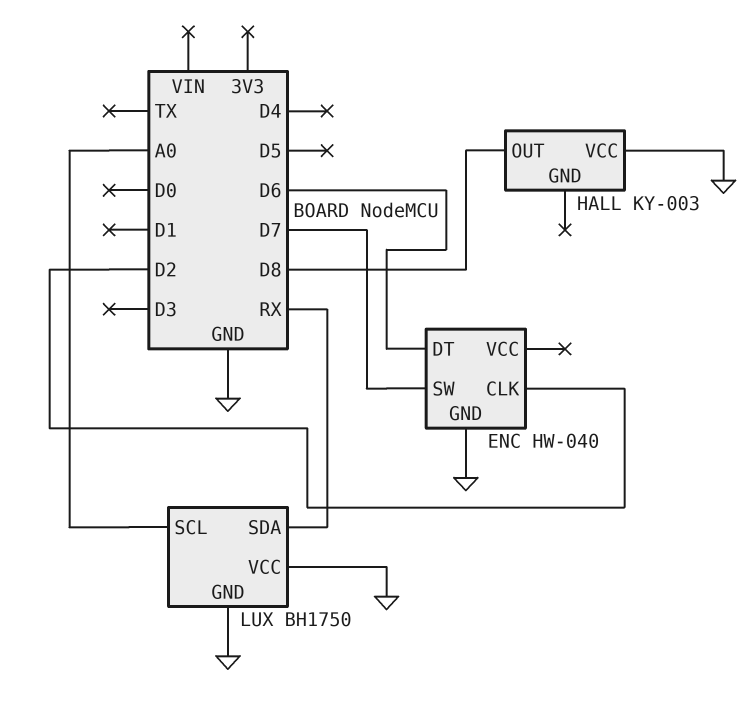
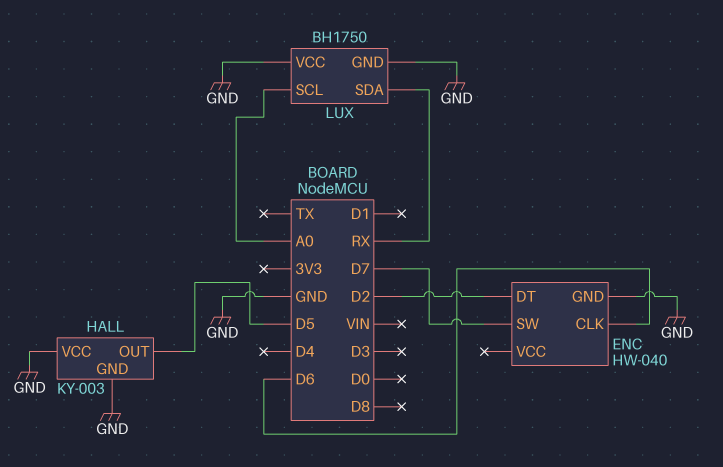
ENC pin CLK: D2 -> D6
ENC pin DT: D6 -> D2
HALL pin GND: none -> GND
HALL pin OUT: D8 -> D5

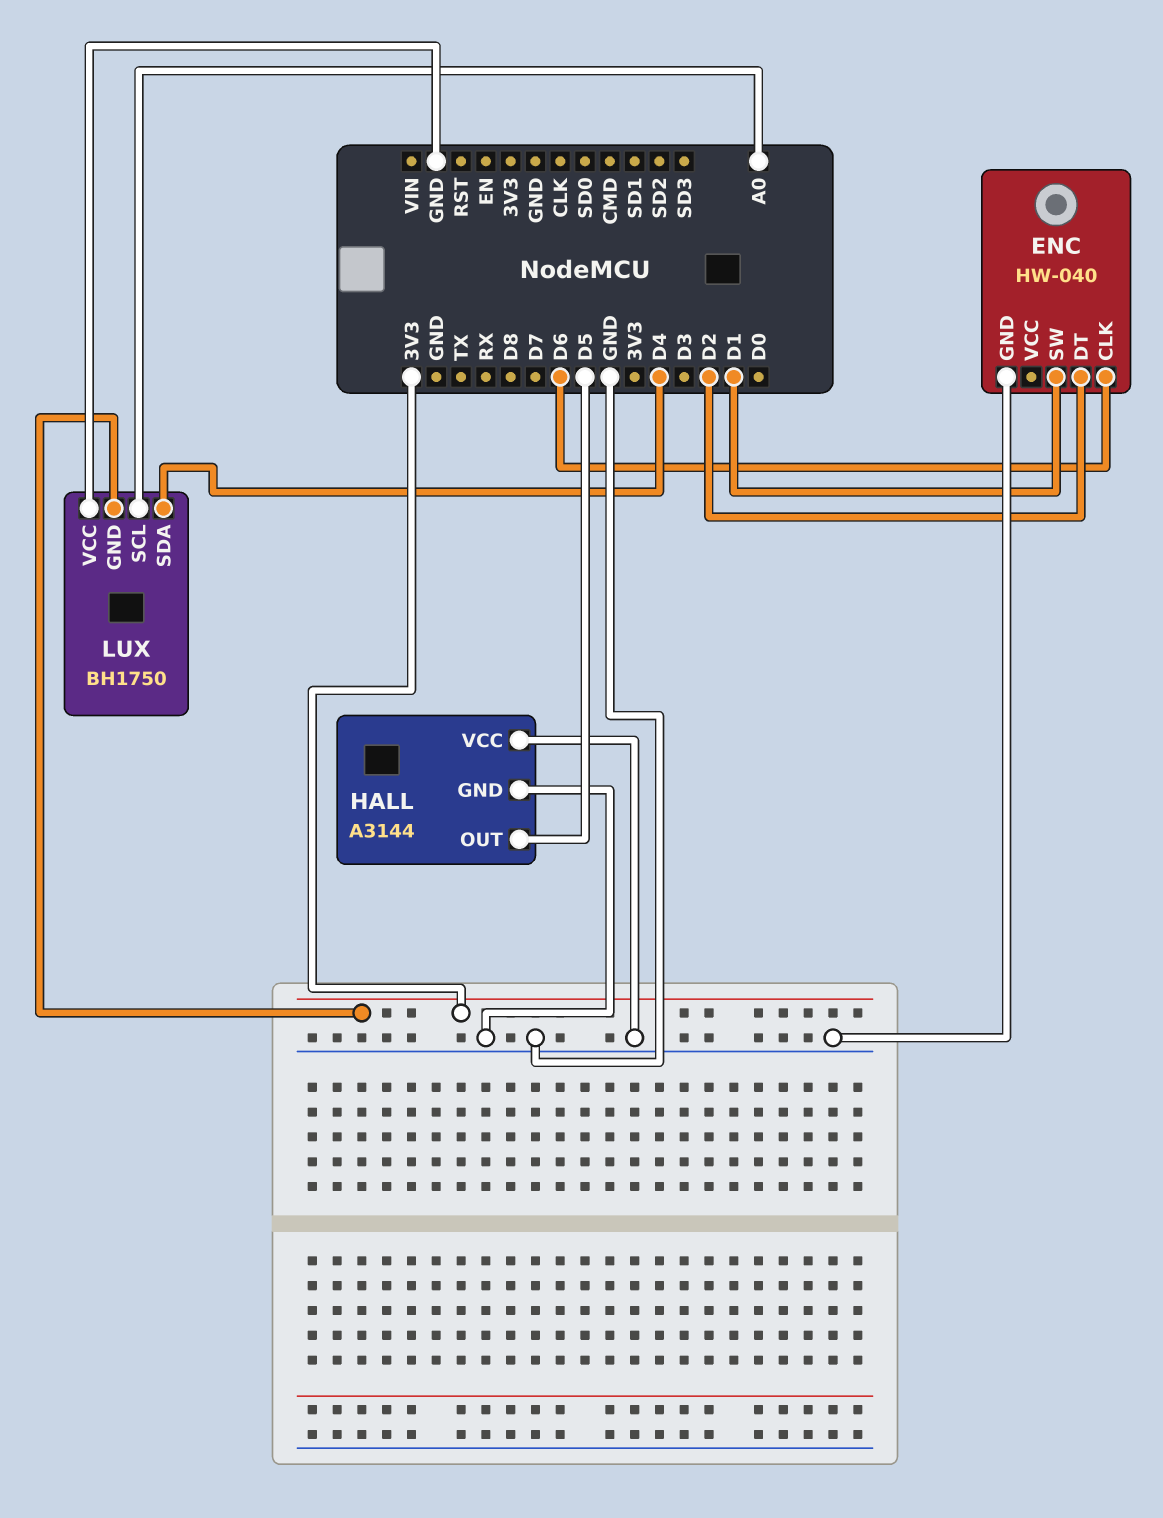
ENC pin SW: D7 -> D1
HALL: KY-003 -> A3144
LUX pin GND: GND -> 3V3
LUX pin SDA: RX -> D4

